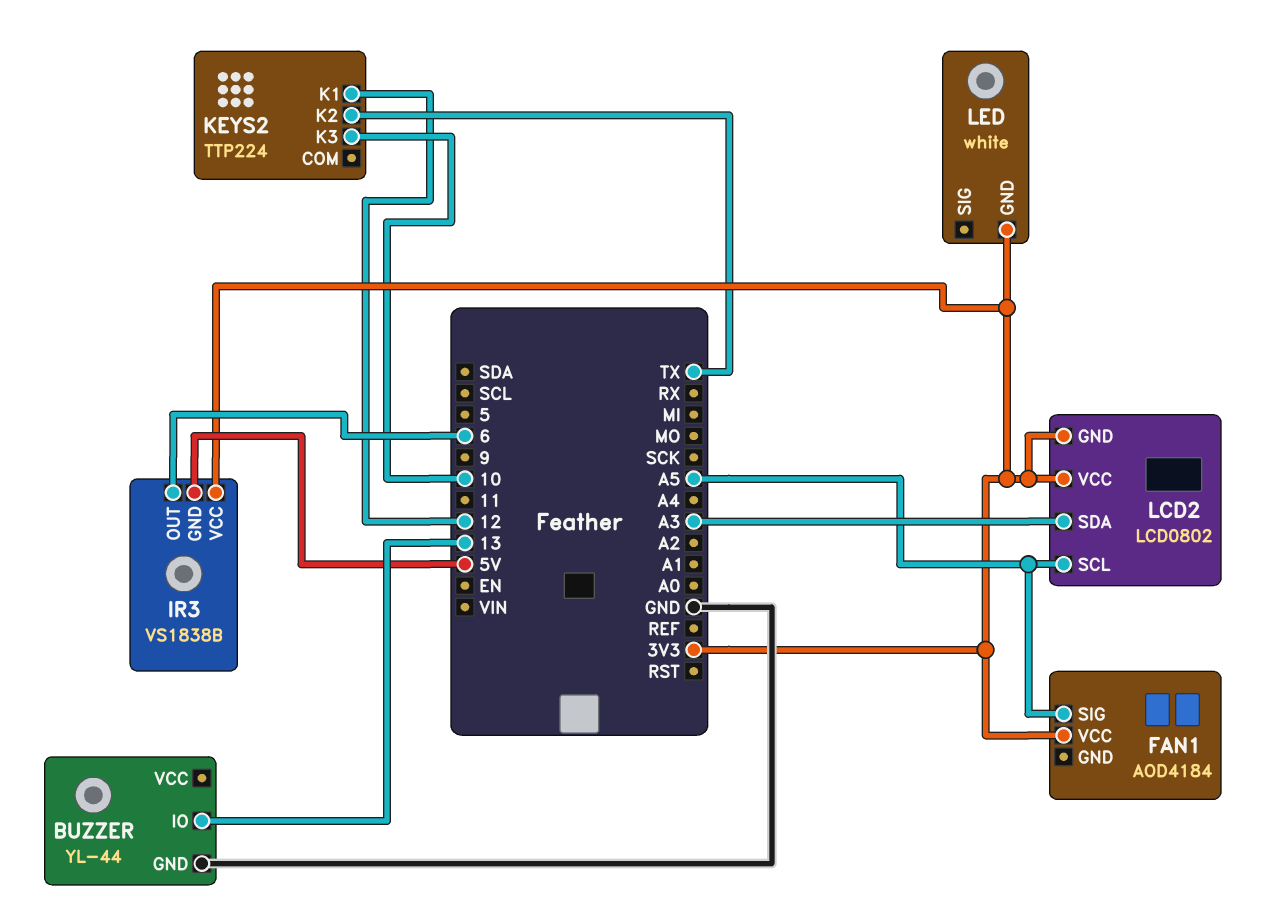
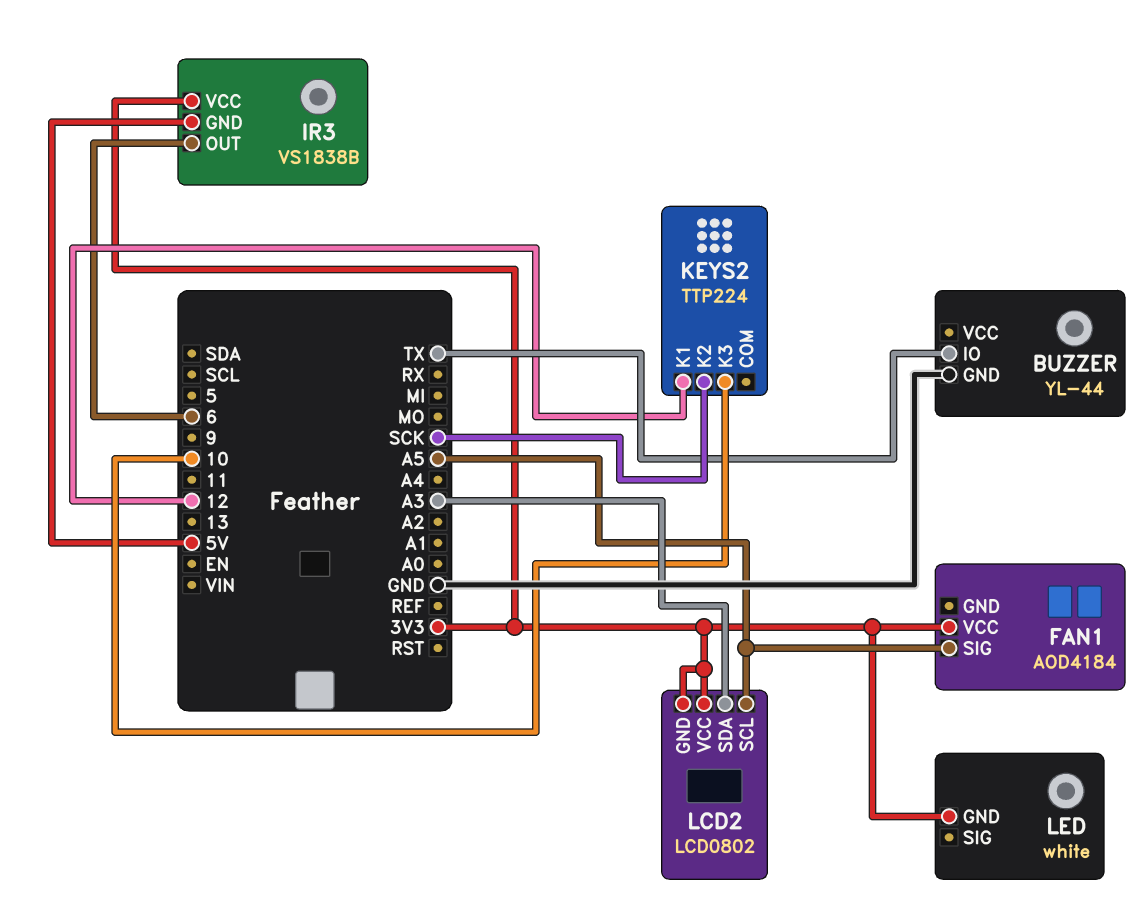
BUZZER pin IO: 13 -> TX
KEYS2 pin K2: TX -> SCK

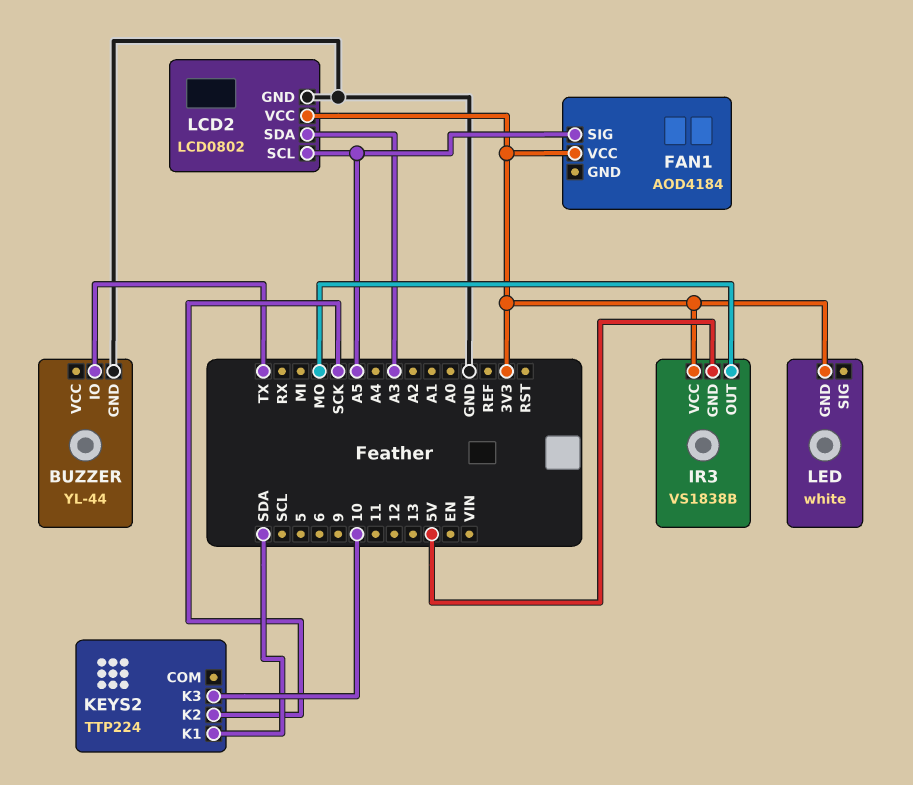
IR3 pin OUT: 6 -> MO
KEYS2 pin K1: 12 -> SDA
LCD2 pin GND: 3V3 -> GND

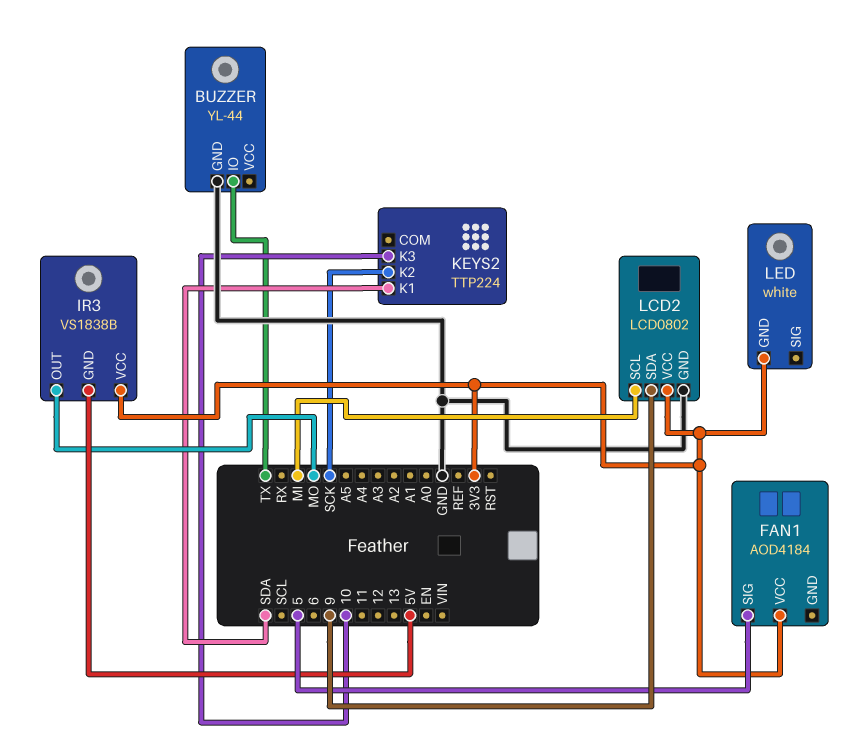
FAN1 pin SIG: A5 -> 5
LCD2 pin SCL: A5 -> MI
LCD2 pin SDA: A3 -> 9

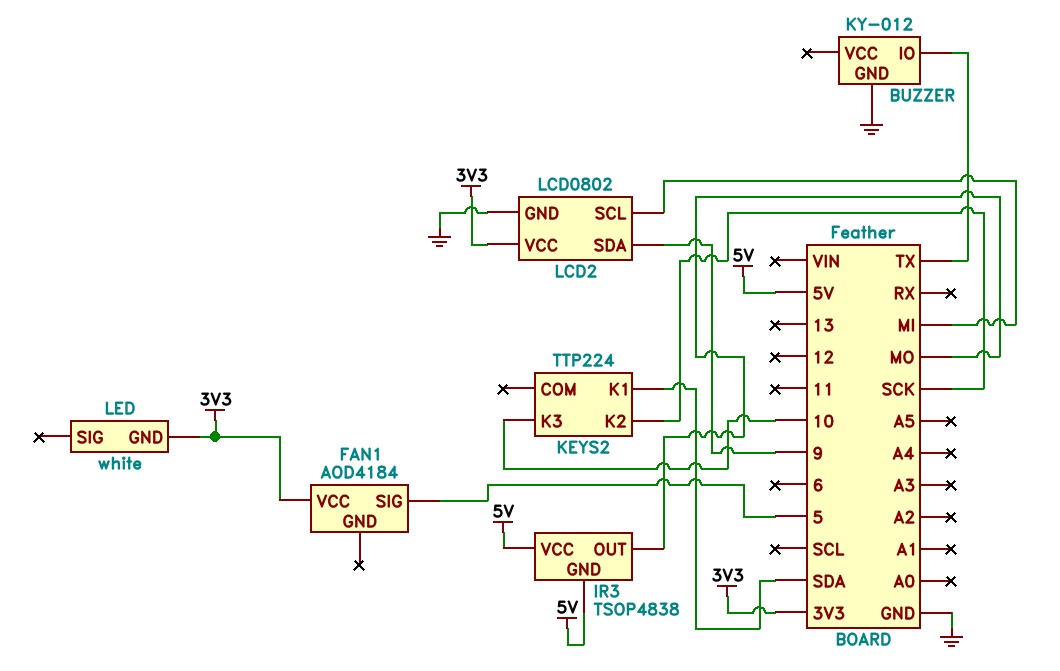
BUZZER: YL-44 -> KY-012
IR3: VS1838B -> TSOP4838
IR3 pin VCC: 3V3 -> 5V

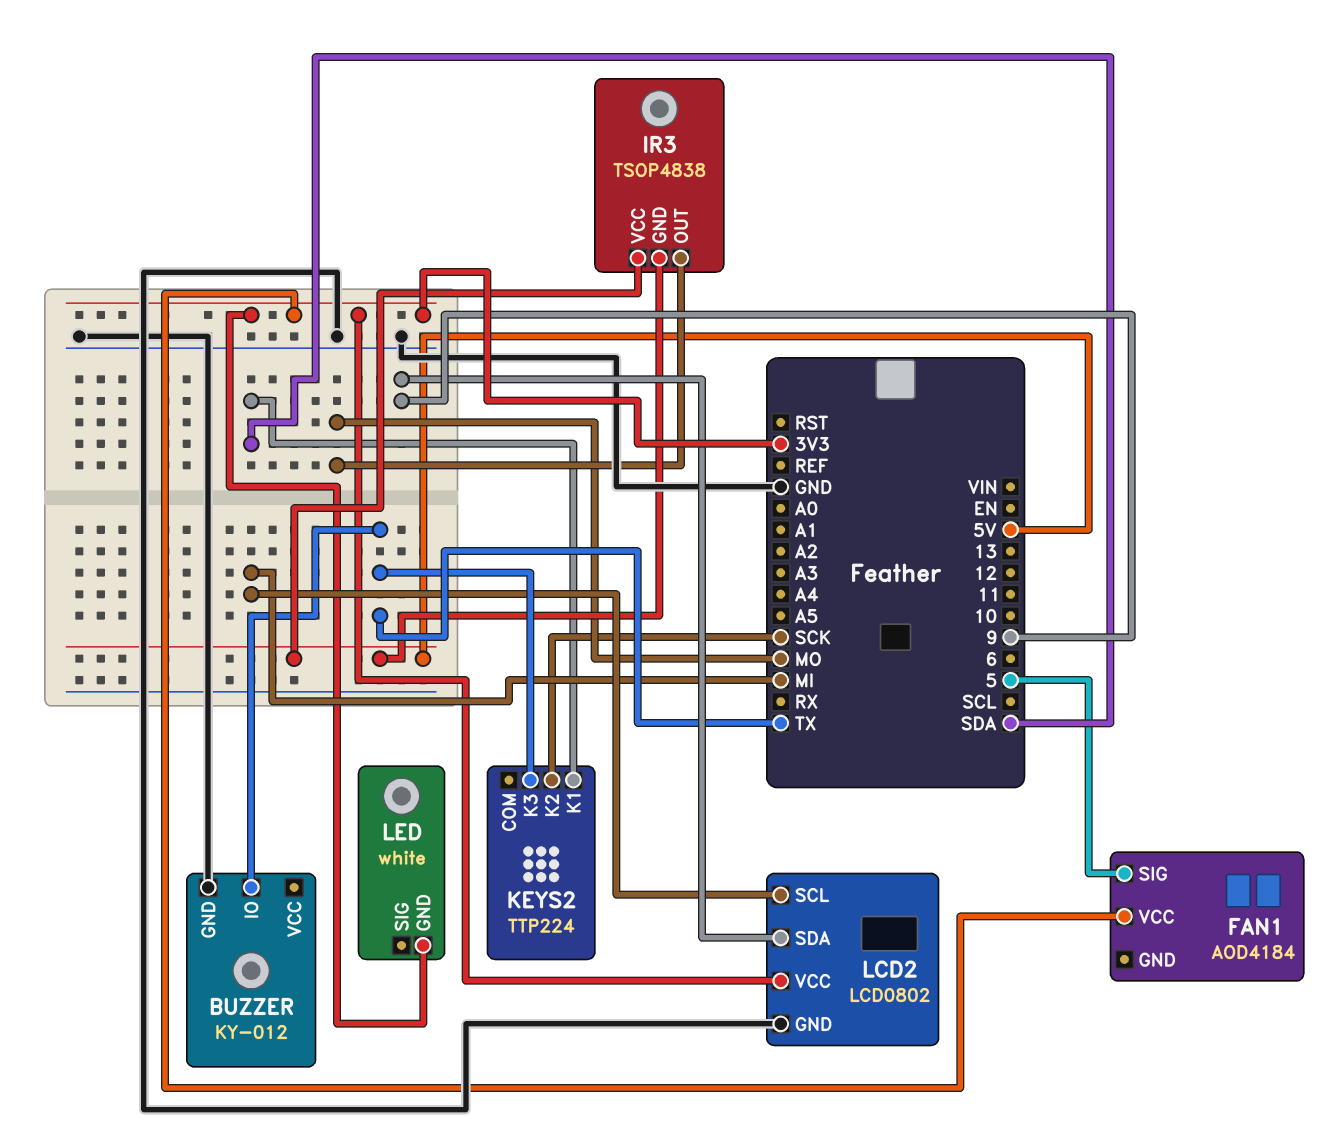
KEYS2 pin K3: 10 -> TX

